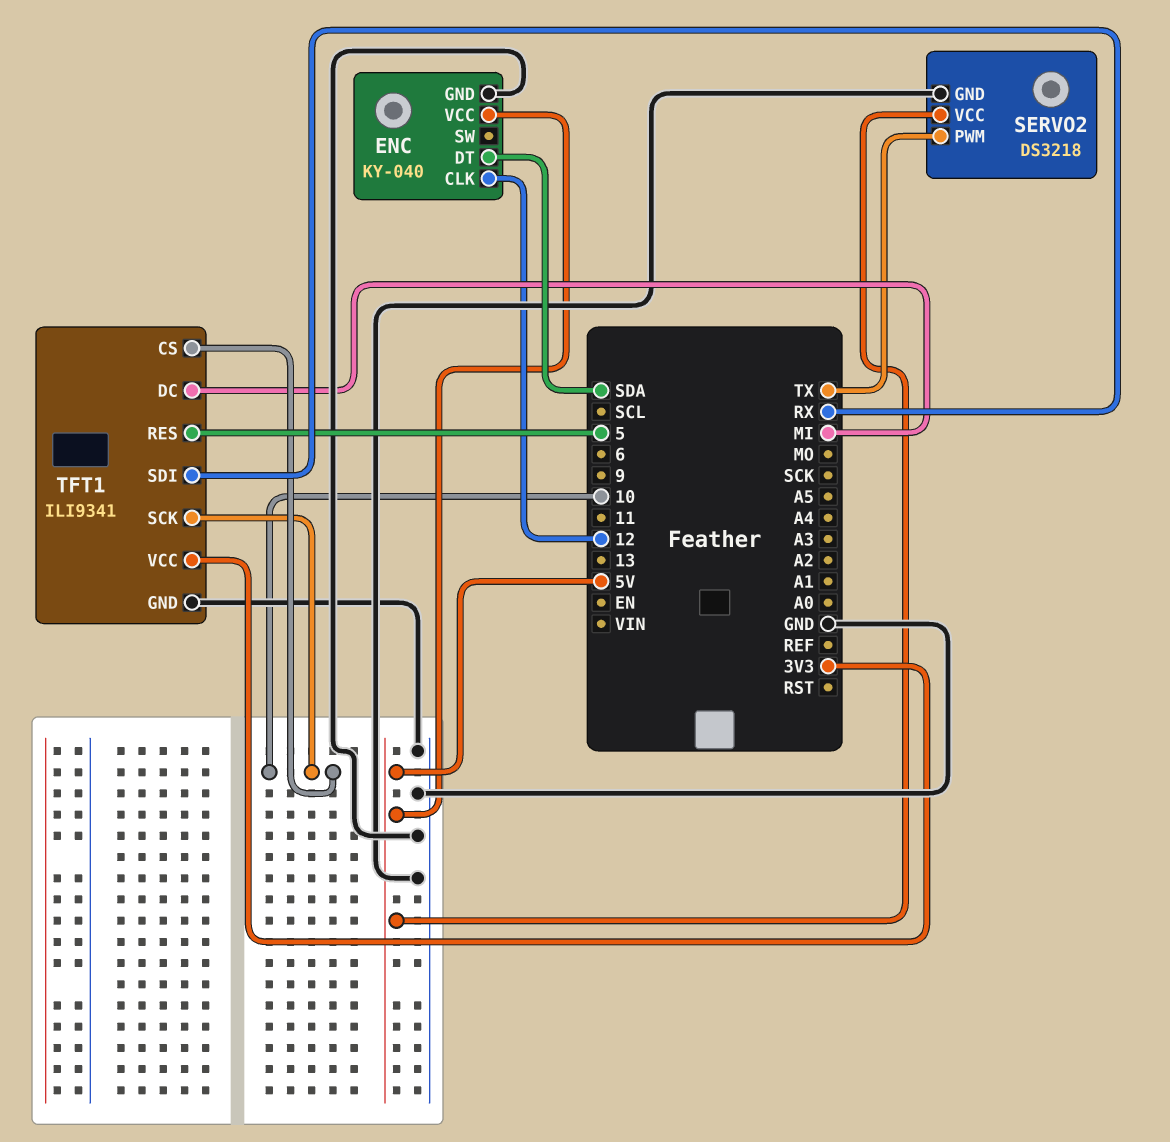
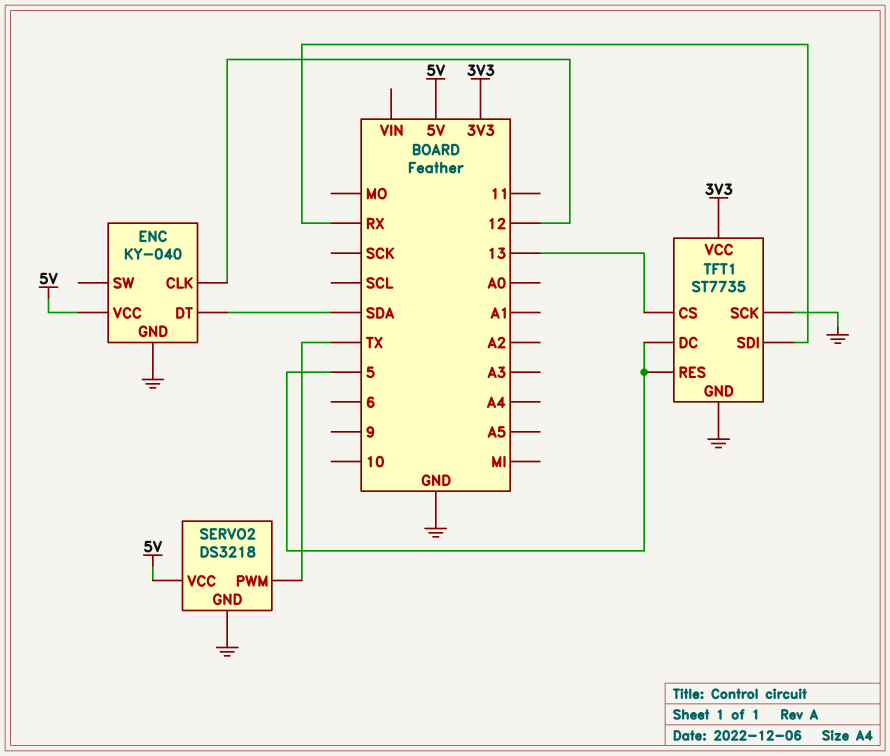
TFT1: ILI9341 -> ST7735
TFT1 pin CS: 10 -> 13
TFT1 pin DC: MI -> 5
TFT1 pin SCK: 10 -> GND

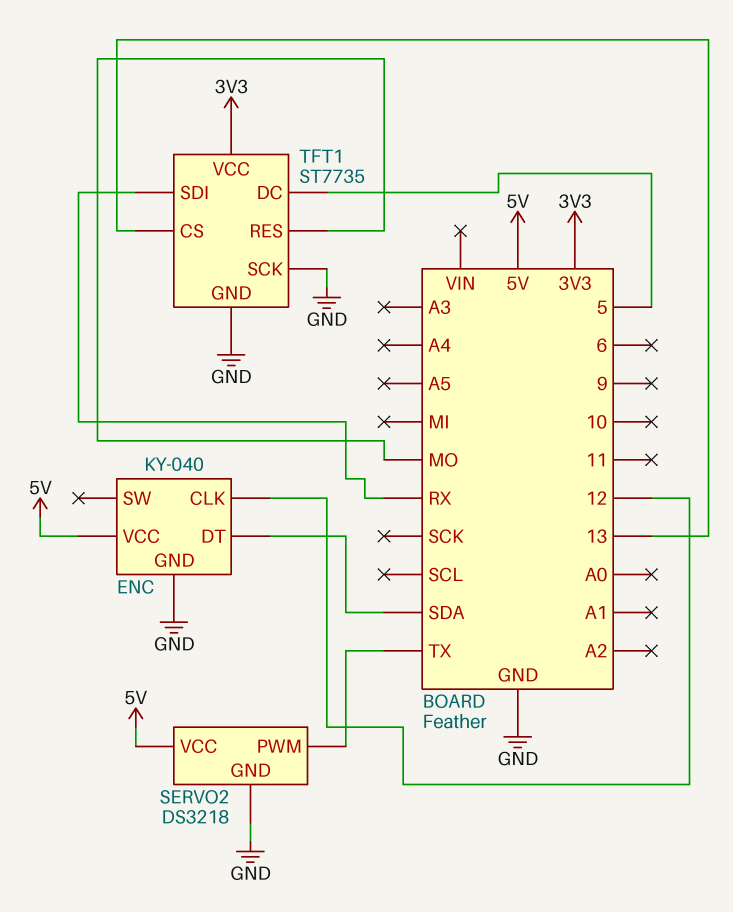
TFT1 pin RES: 5 -> MO

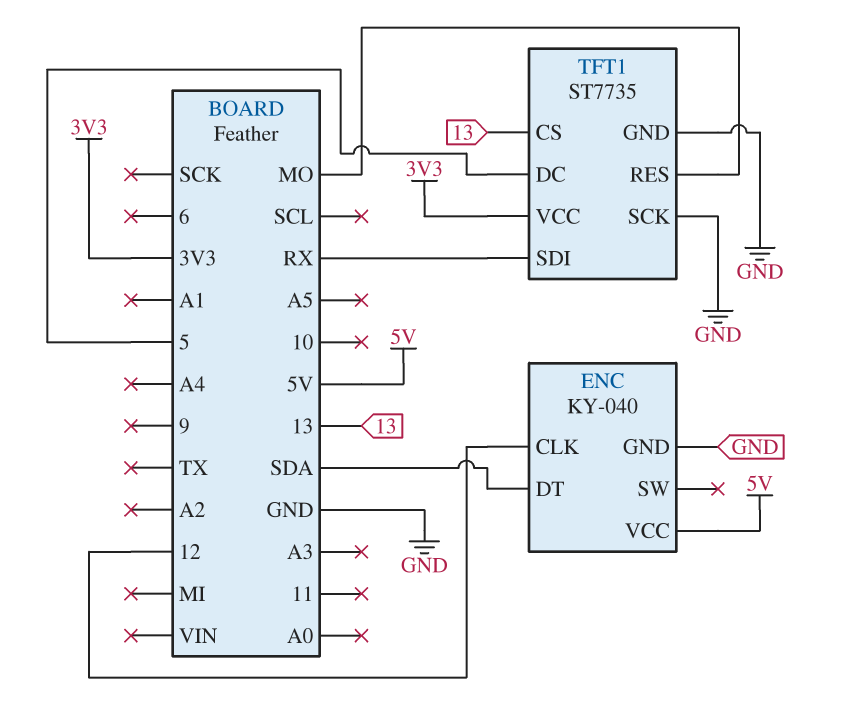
SERVO2: DS3218 -> none
SERVO2 pin GND: GND -> none
SERVO2 pin PWM: TX -> none
SERVO2 pin VCC: 5V -> none

